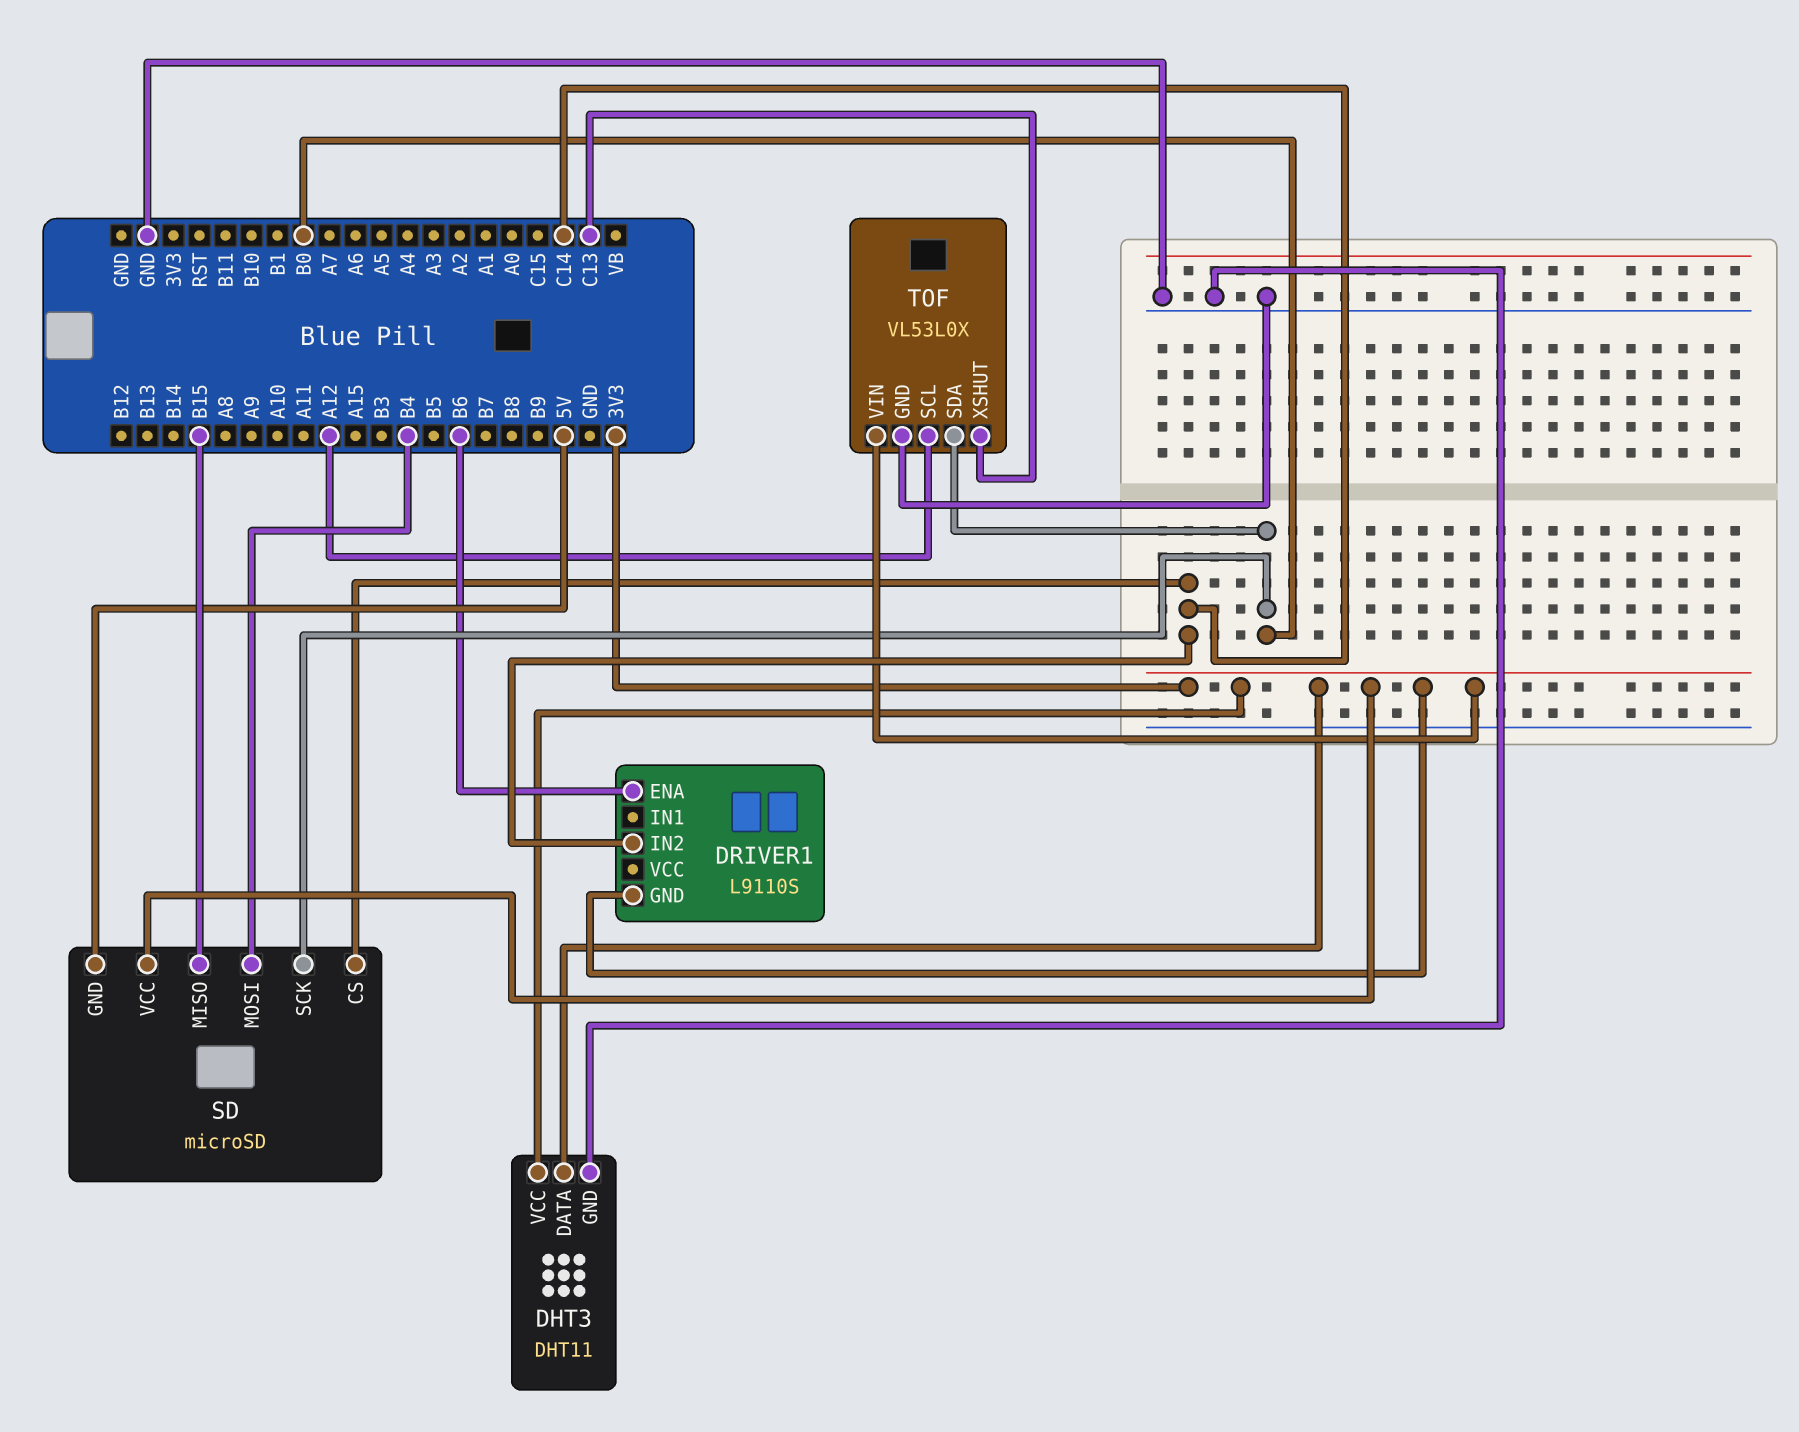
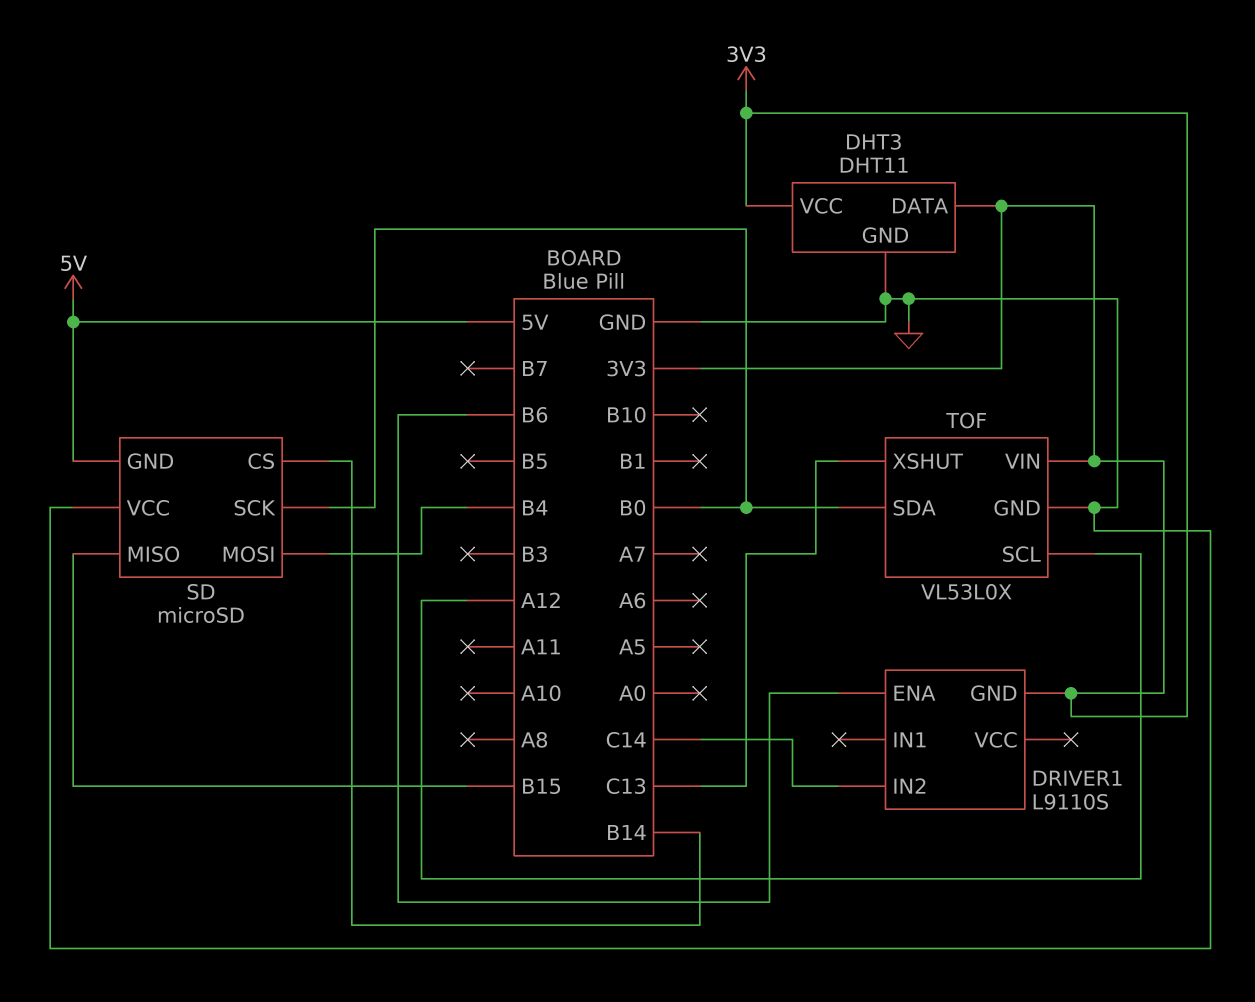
SD pin CS: C14 -> B14
SD pin VCC: 3V3 -> GND

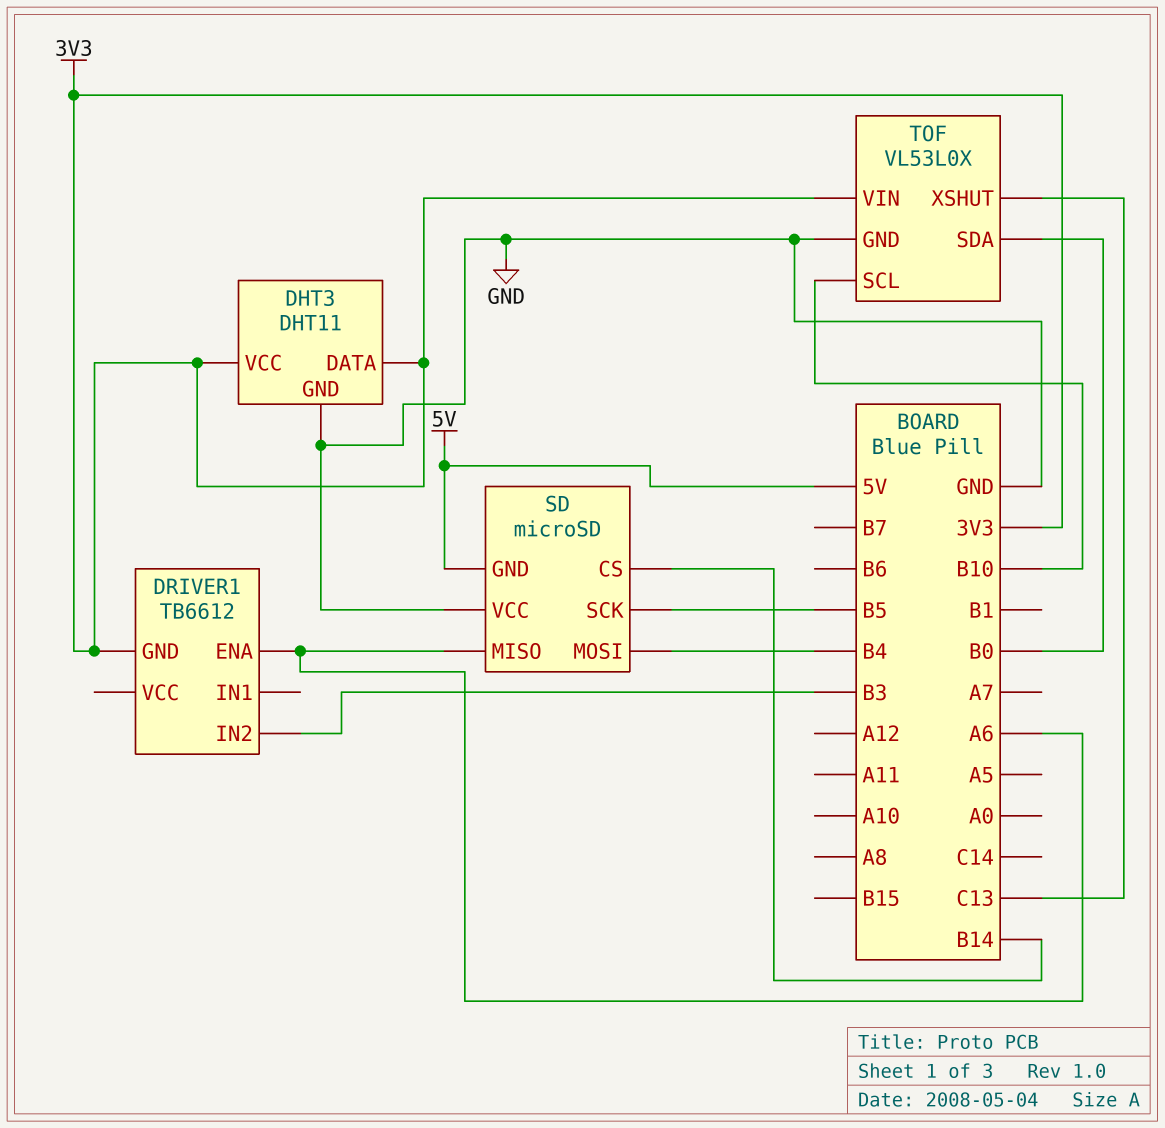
DRIVER1: L9110S -> TB6612
DRIVER1 pin ENA: B6 -> A6
DRIVER1 pin IN2: C14 -> B3
SD pin MISO: B15 -> A6
SD pin SCK: B0 -> B5
TOF pin SCL: A12 -> B10

